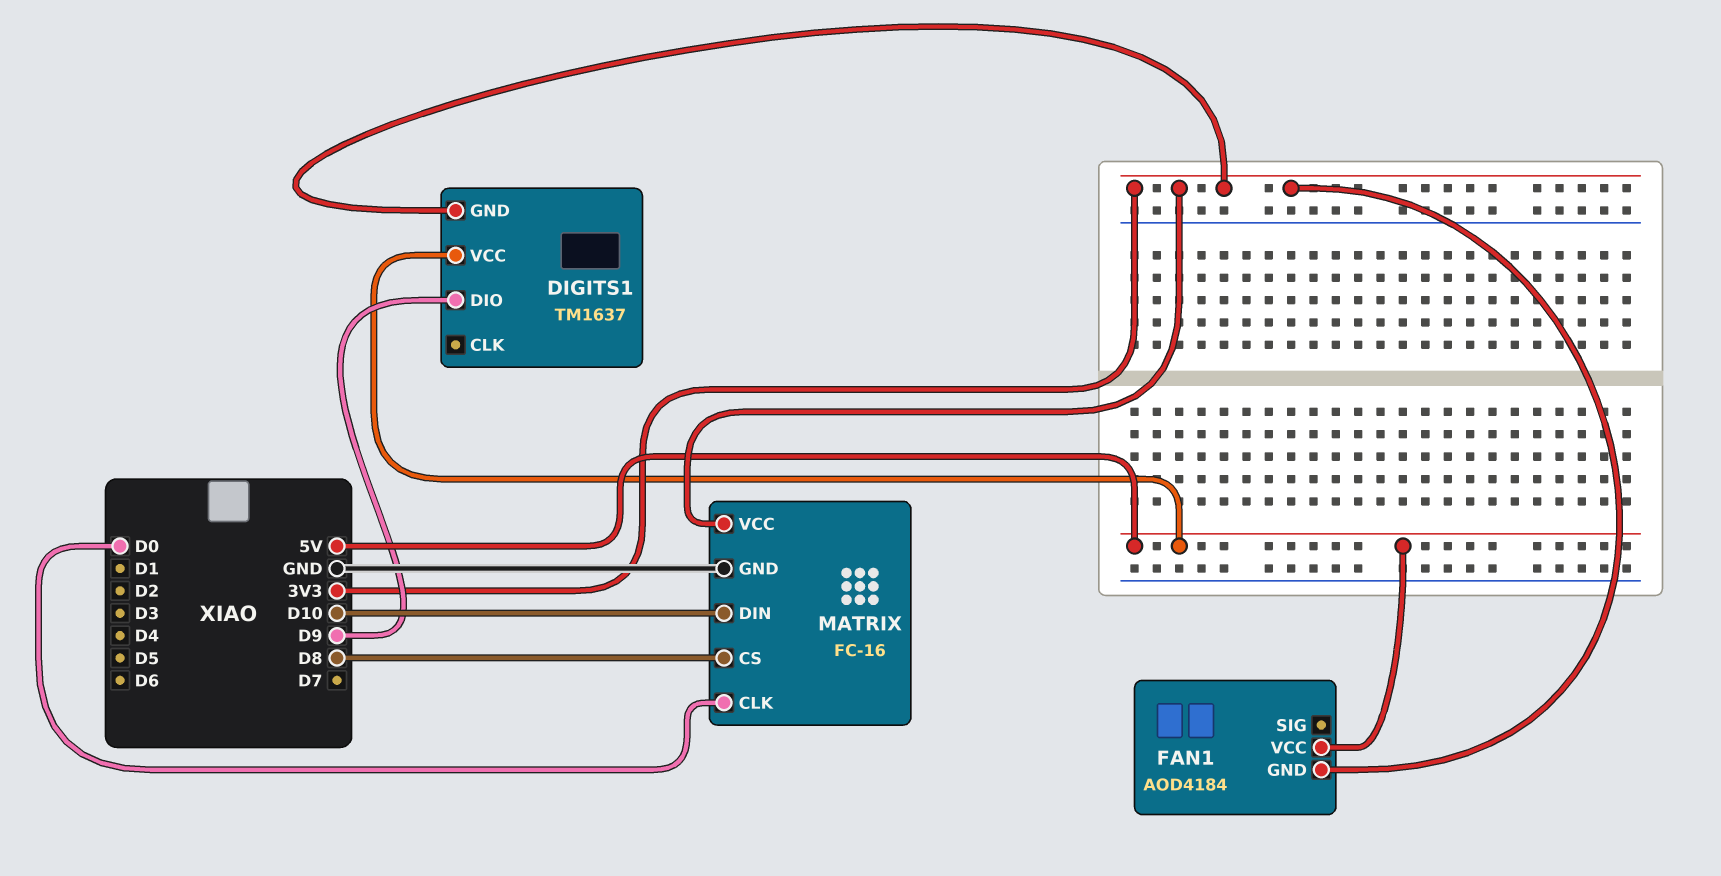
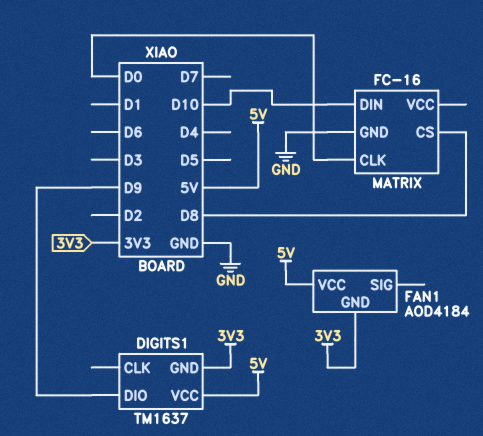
MATRIX pin VCC: 3V3 -> none

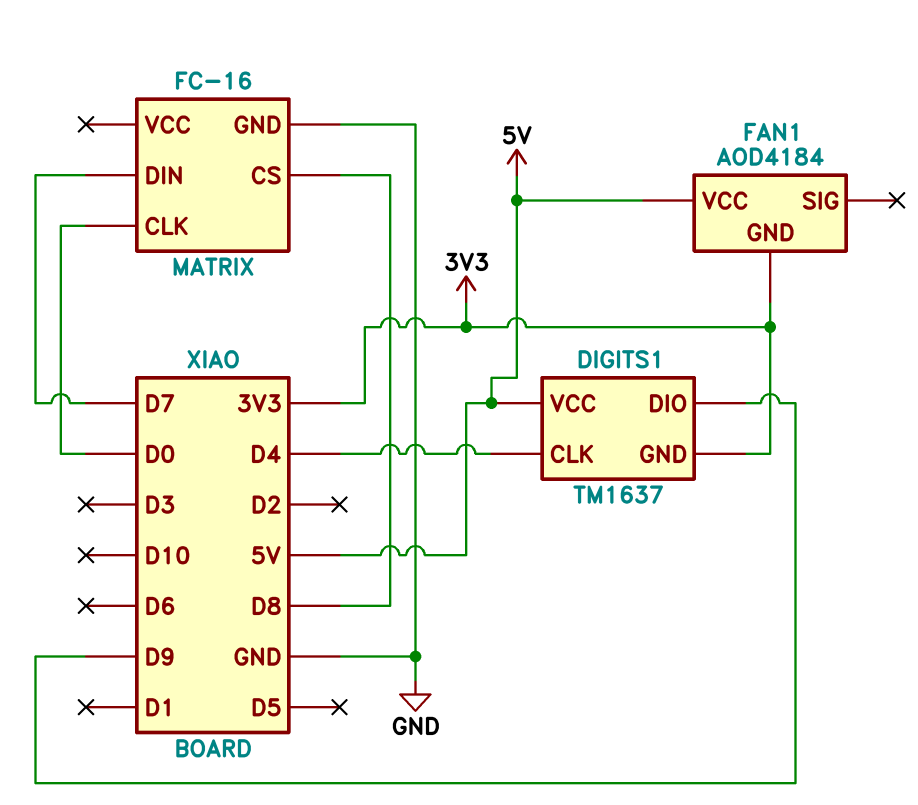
DIGITS1 pin CLK: none -> D4
MATRIX pin DIN: D10 -> D7

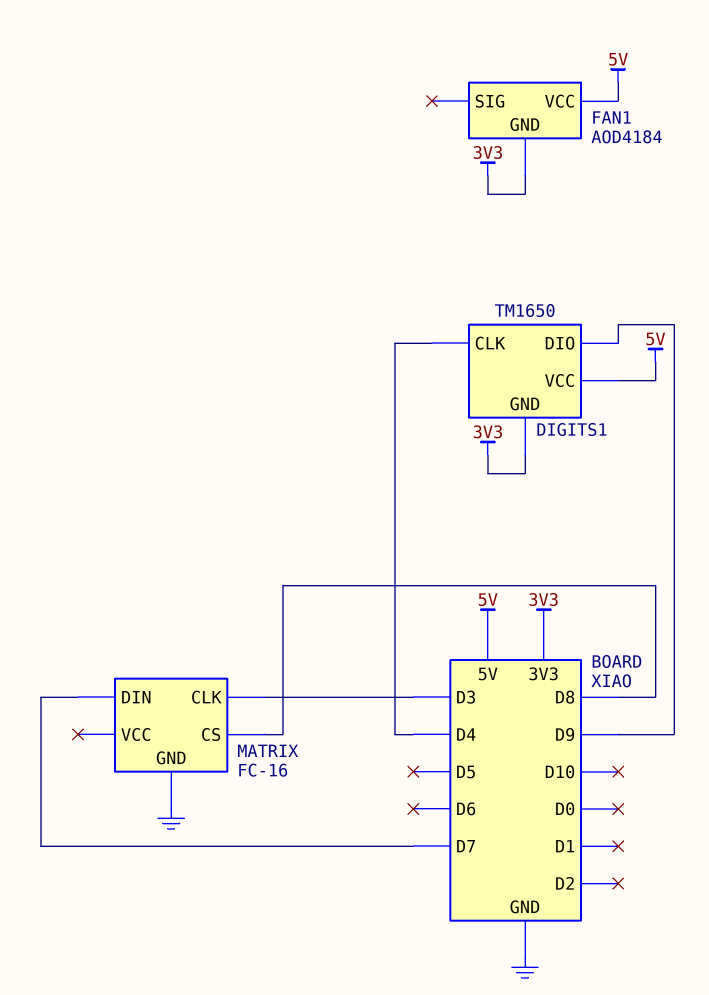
DIGITS1: TM1637 -> TM1650
MATRIX pin CLK: D0 -> D3

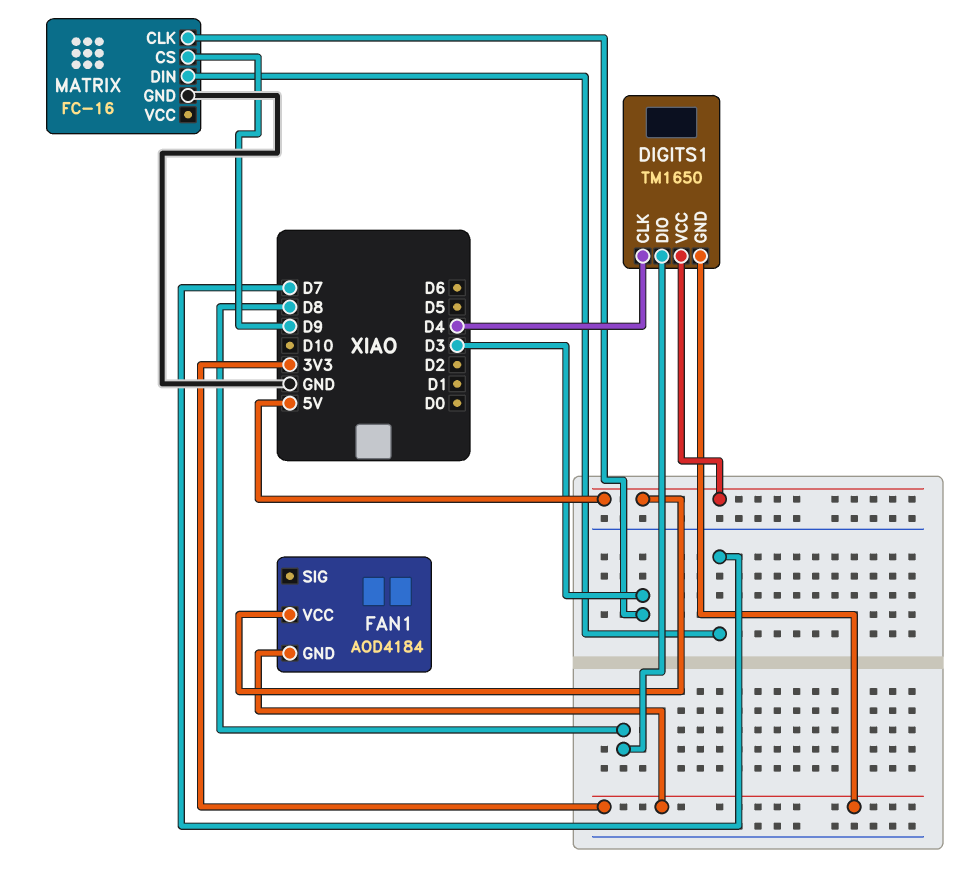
DIGITS1 pin DIO: D9 -> D8
MATRIX pin CS: D8 -> D9

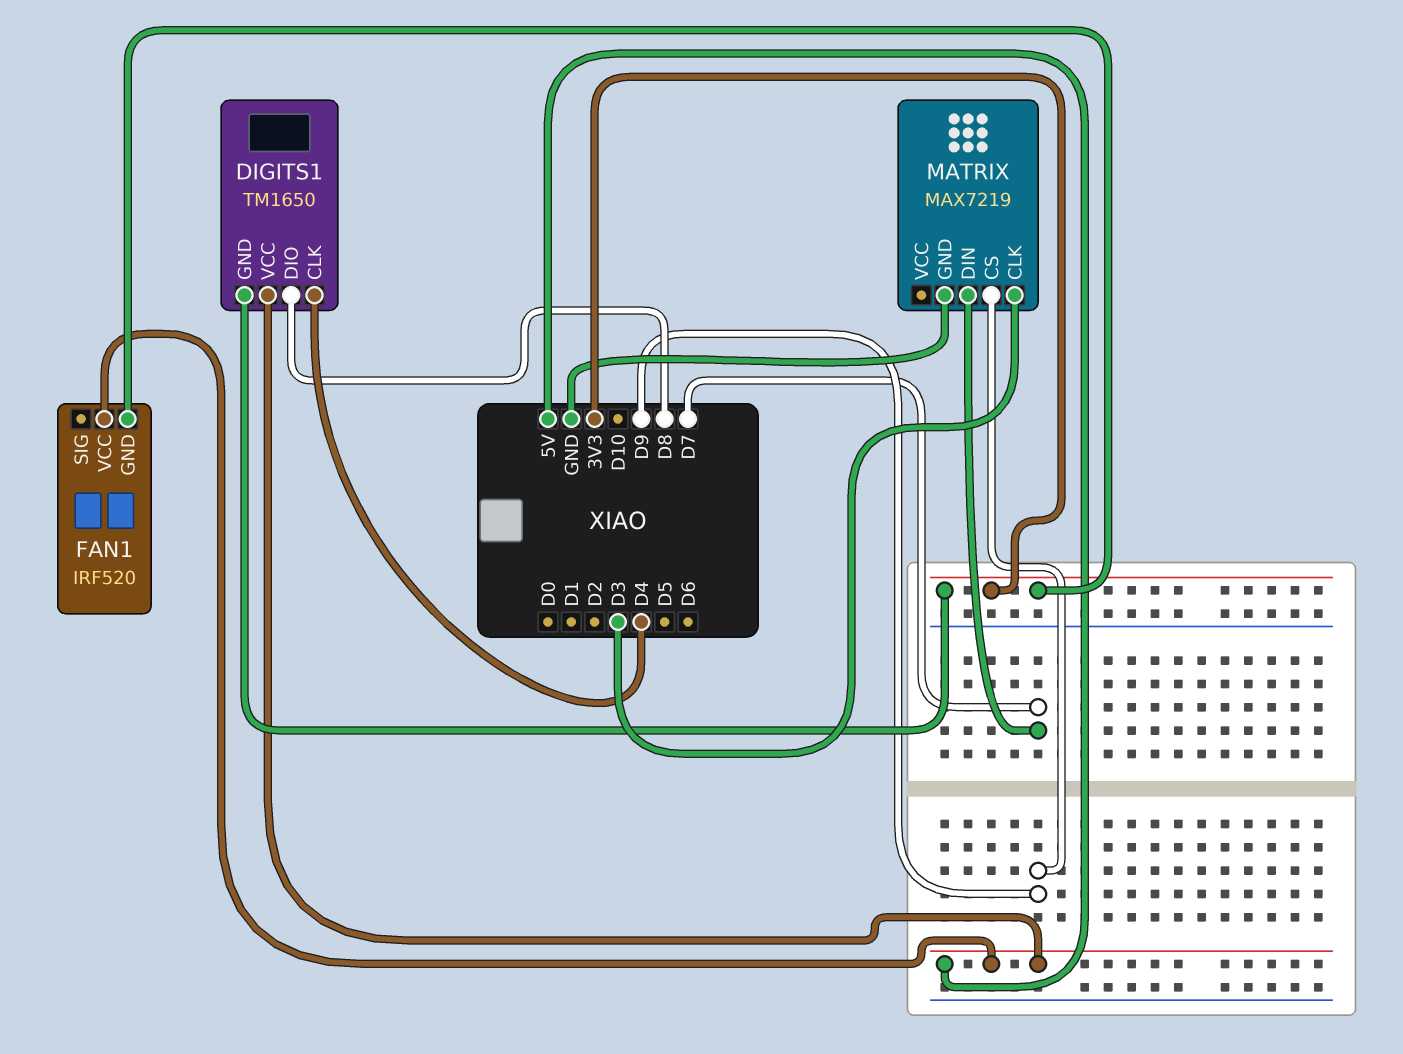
FAN1: AOD4184 -> IRF520
MATRIX: FC-16 -> MAX7219

